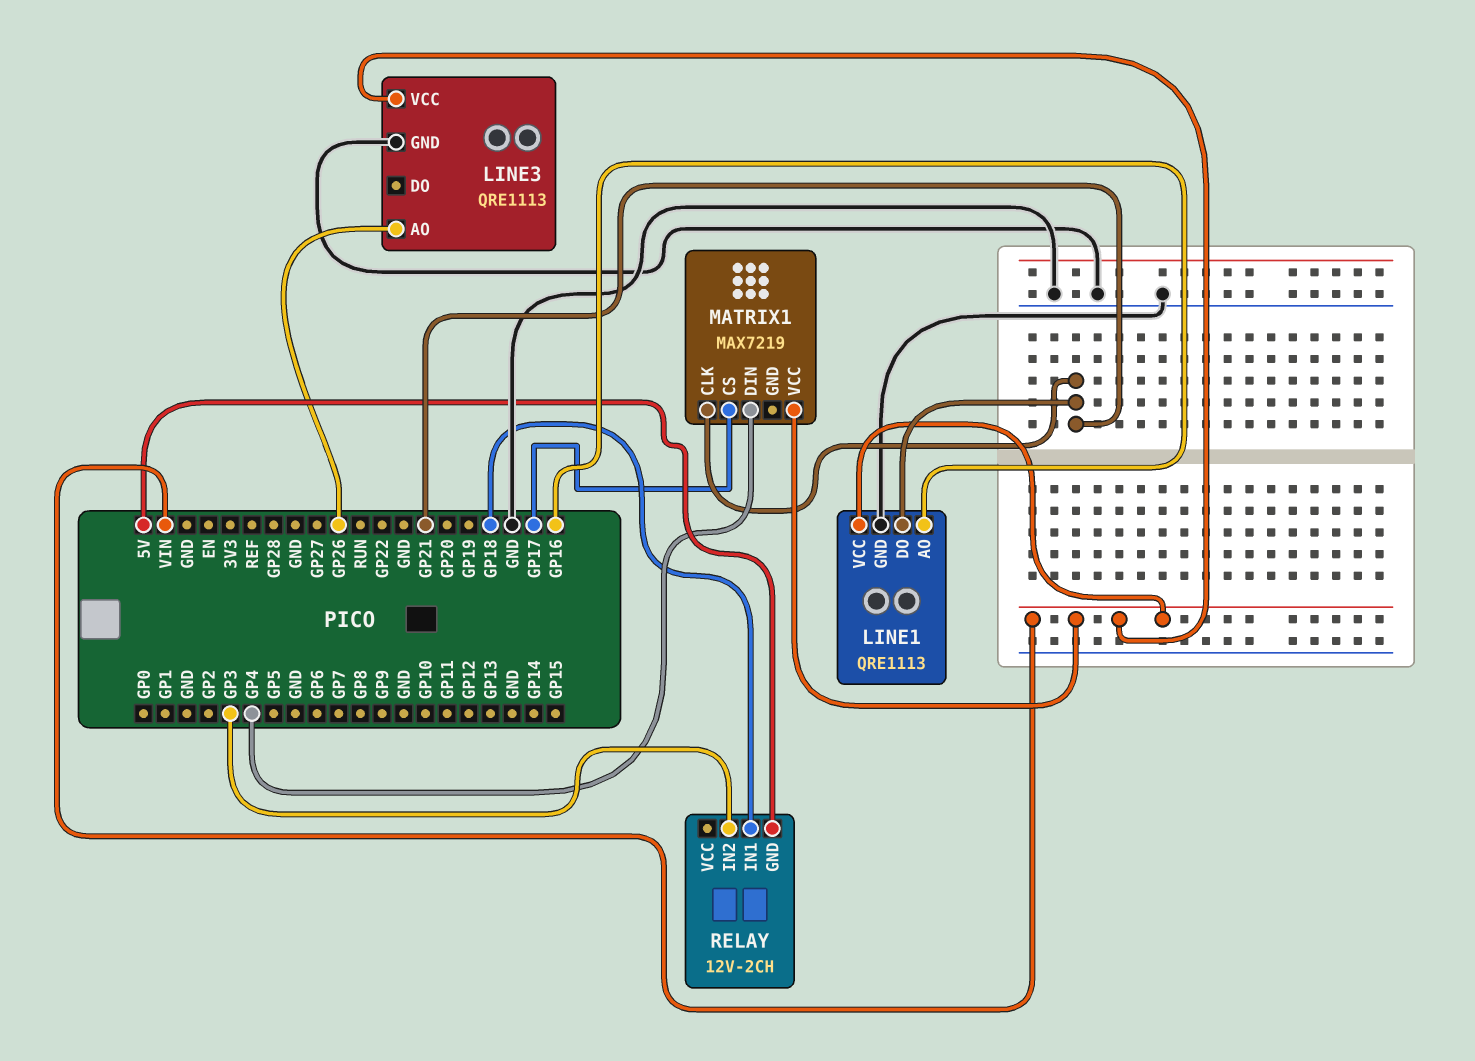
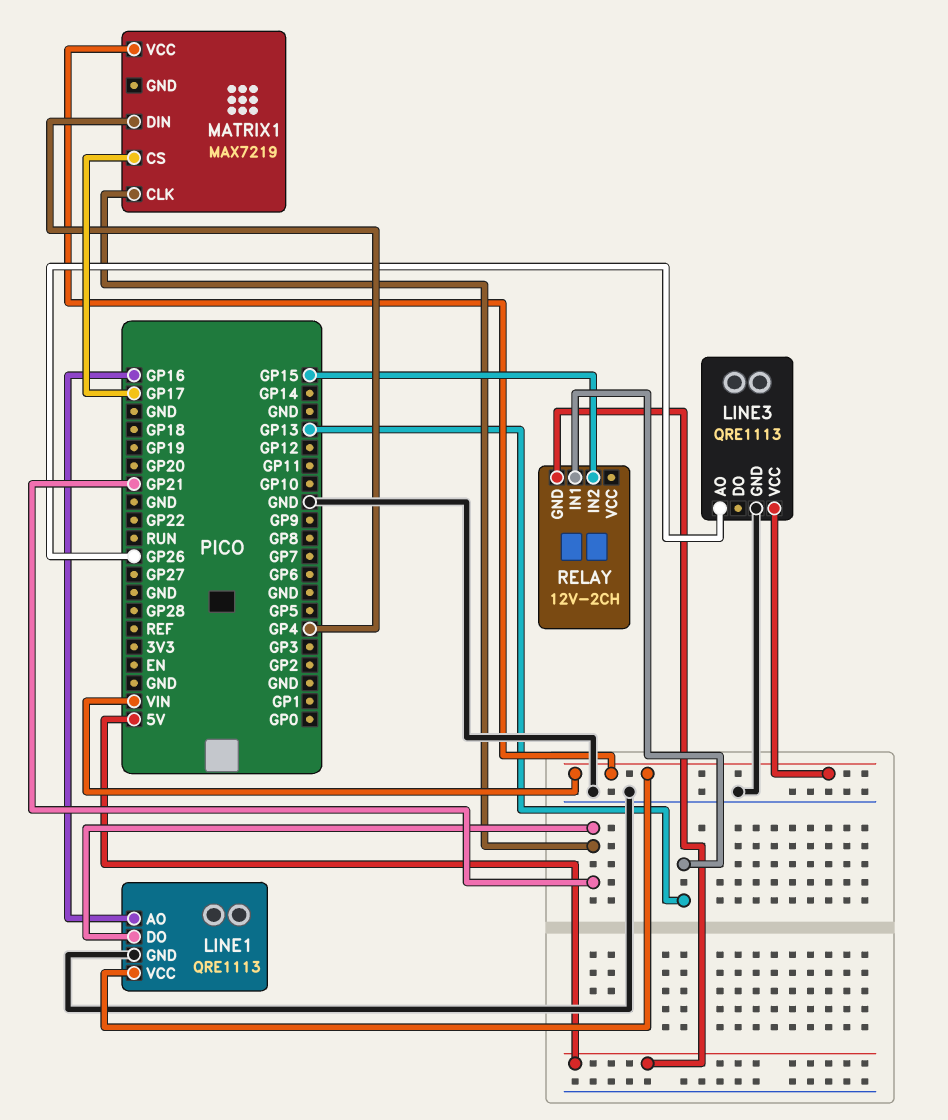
RELAY pin IN1: GP18 -> GP13
RELAY pin IN2: GP3 -> GP15

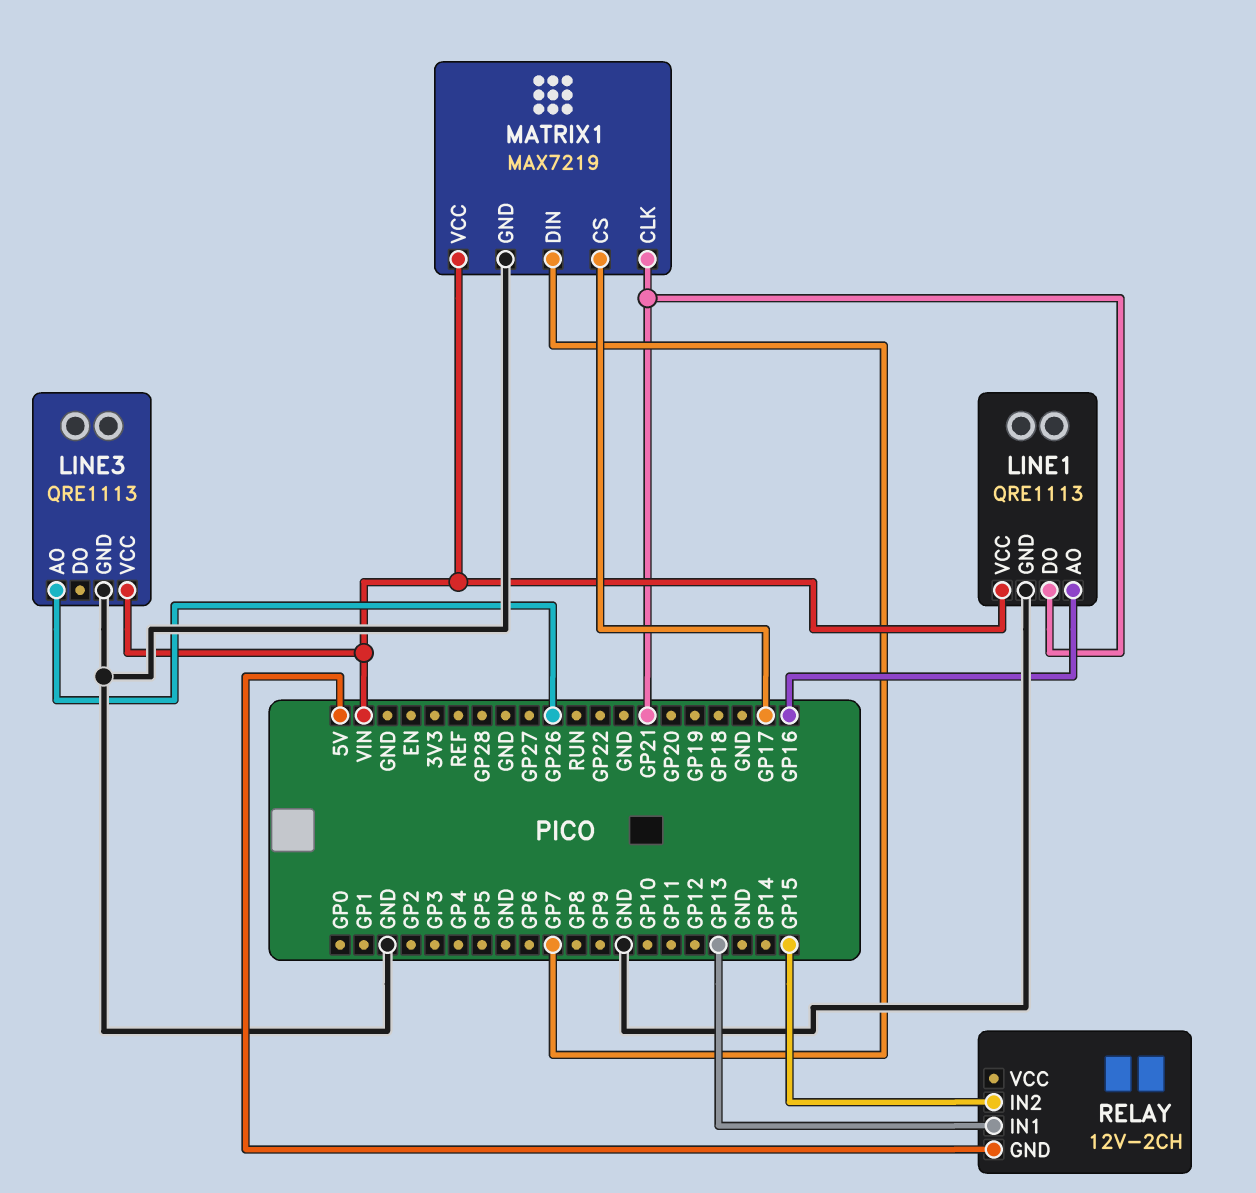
MATRIX1 pin DIN: GP4 -> GP7
MATRIX1 pin GND: none -> GND

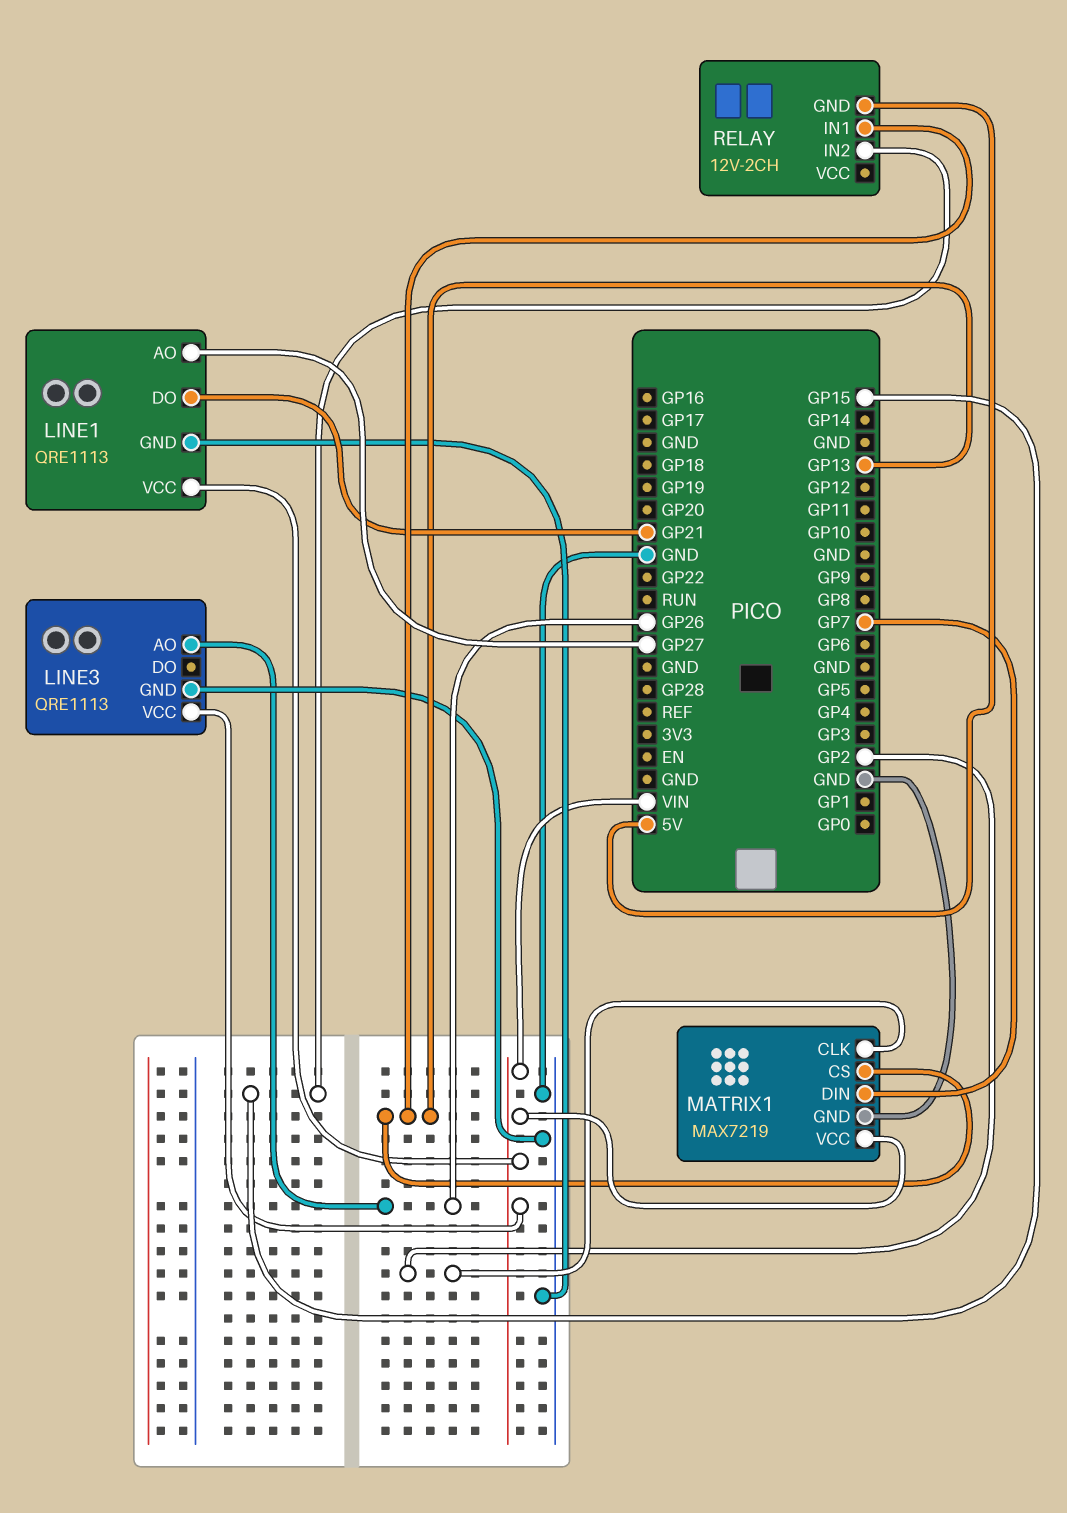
LINE1 pin AO: GP16 -> GP27
MATRIX1 pin CLK: GP21 -> GP2
MATRIX1 pin CS: GP17 -> GP13

